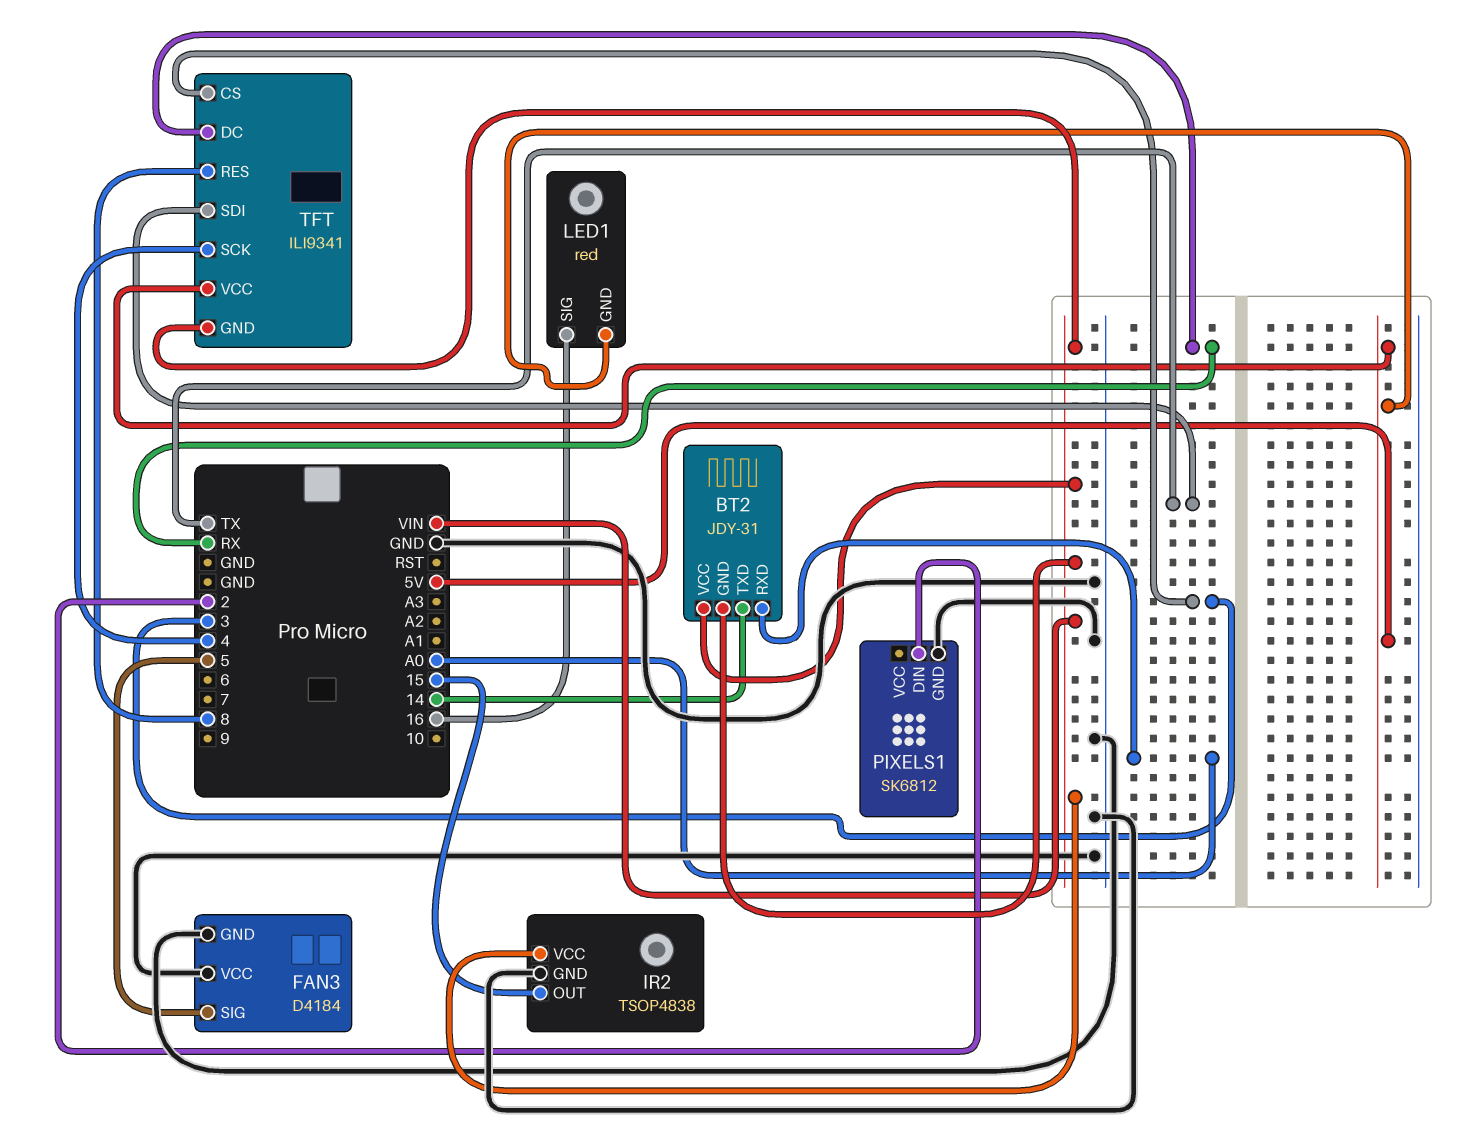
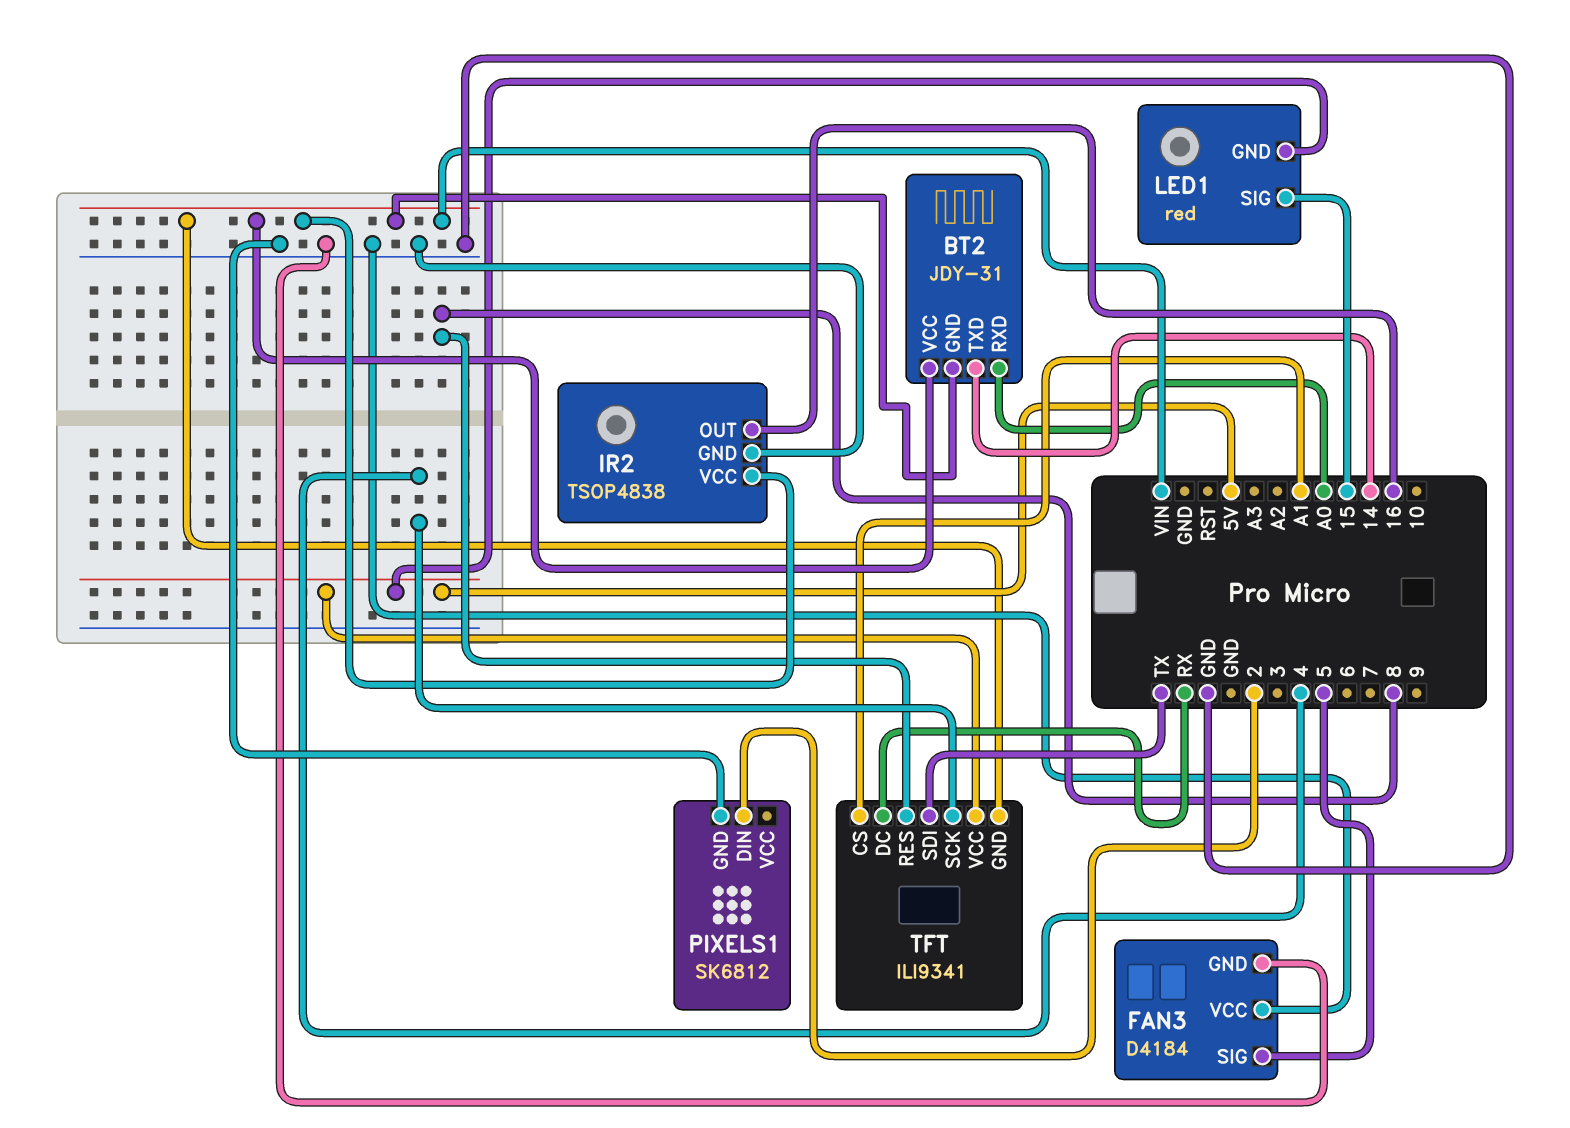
IR2 pin OUT: 15 -> 16
LED1 pin SIG: 16 -> 15
TFT pin CS: 3 -> A1

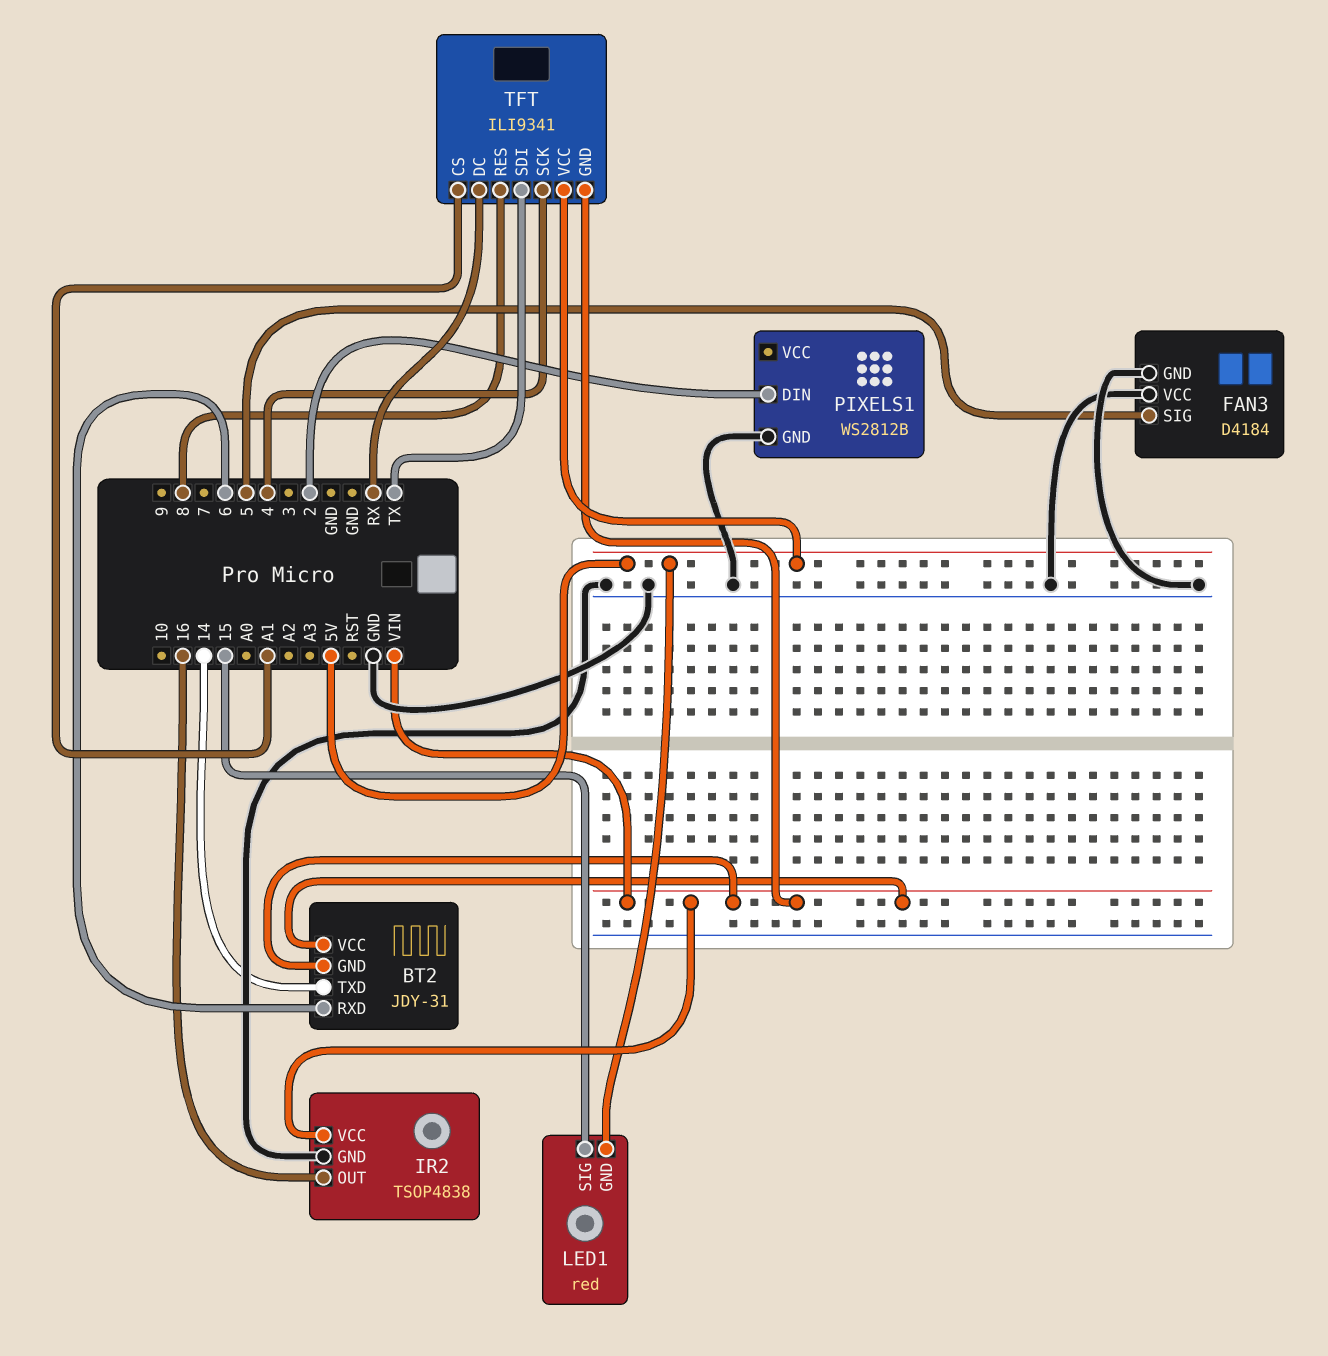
BT2 pin RXD: A0 -> 6
PIXELS1: SK6812 -> WS2812B

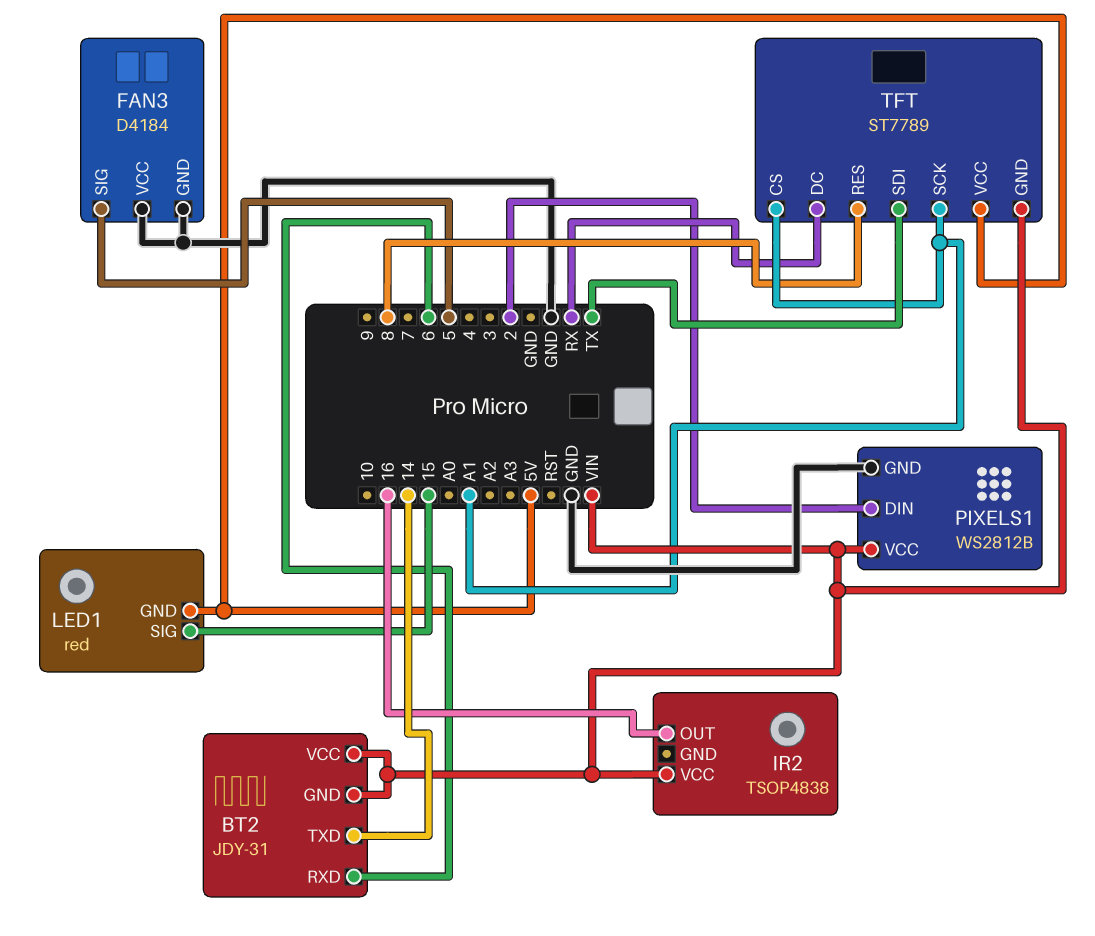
IR2 pin GND: GND -> none
PIXELS1 pin VCC: none -> VIN
TFT: ILI9341 -> ST7789
TFT pin SCK: 4 -> A1

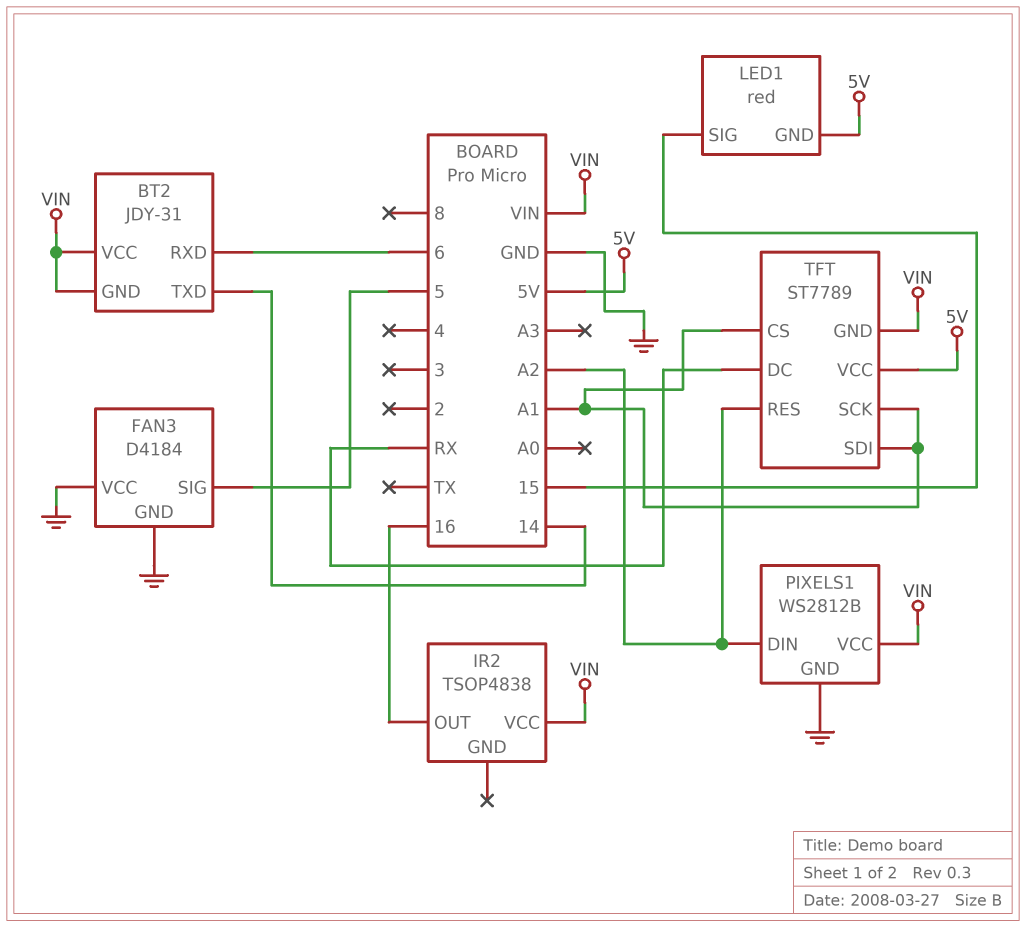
PIXELS1 pin DIN: 2 -> A2
TFT pin RES: 8 -> A2
TFT pin SDI: TX -> A1

